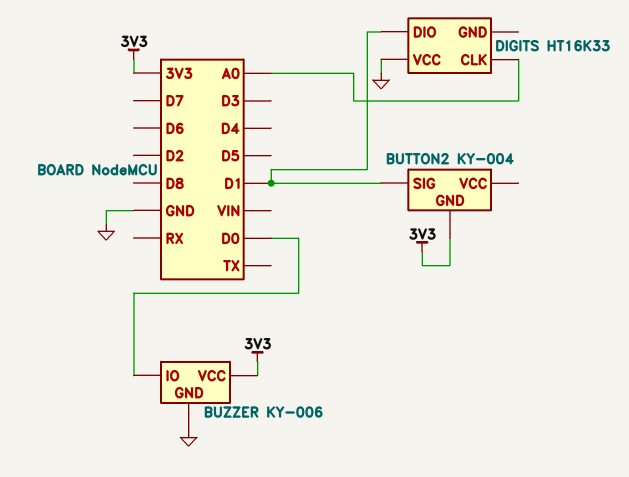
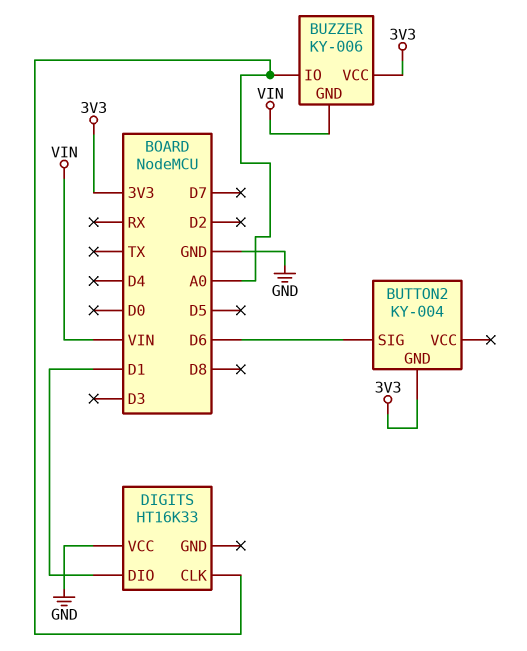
BUTTON2 pin SIG: D1 -> D6
BUZZER pin GND: GND -> VIN
BUZZER pin IO: D0 -> A0

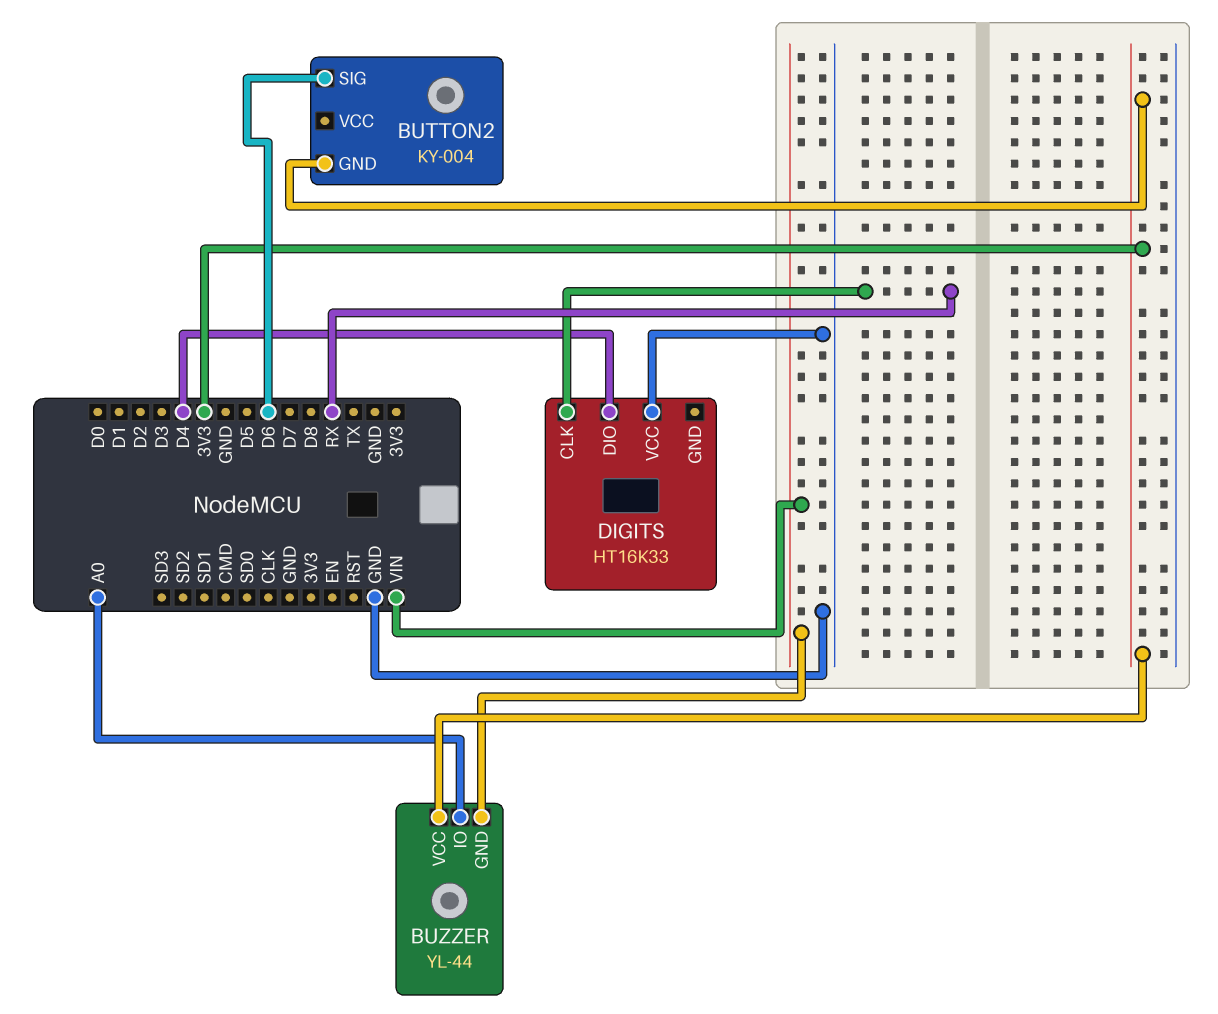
BUZZER: KY-006 -> YL-44
DIGITS pin CLK: A0 -> RX
DIGITS pin DIO: D1 -> D4

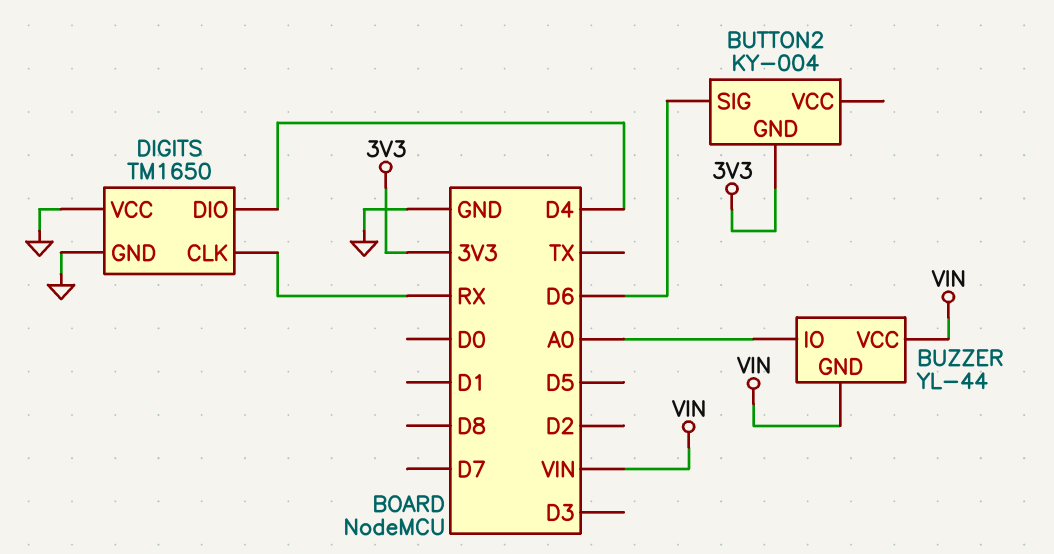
BUZZER pin VCC: 3V3 -> VIN
DIGITS: HT16K33 -> TM1650
DIGITS pin GND: none -> GND

